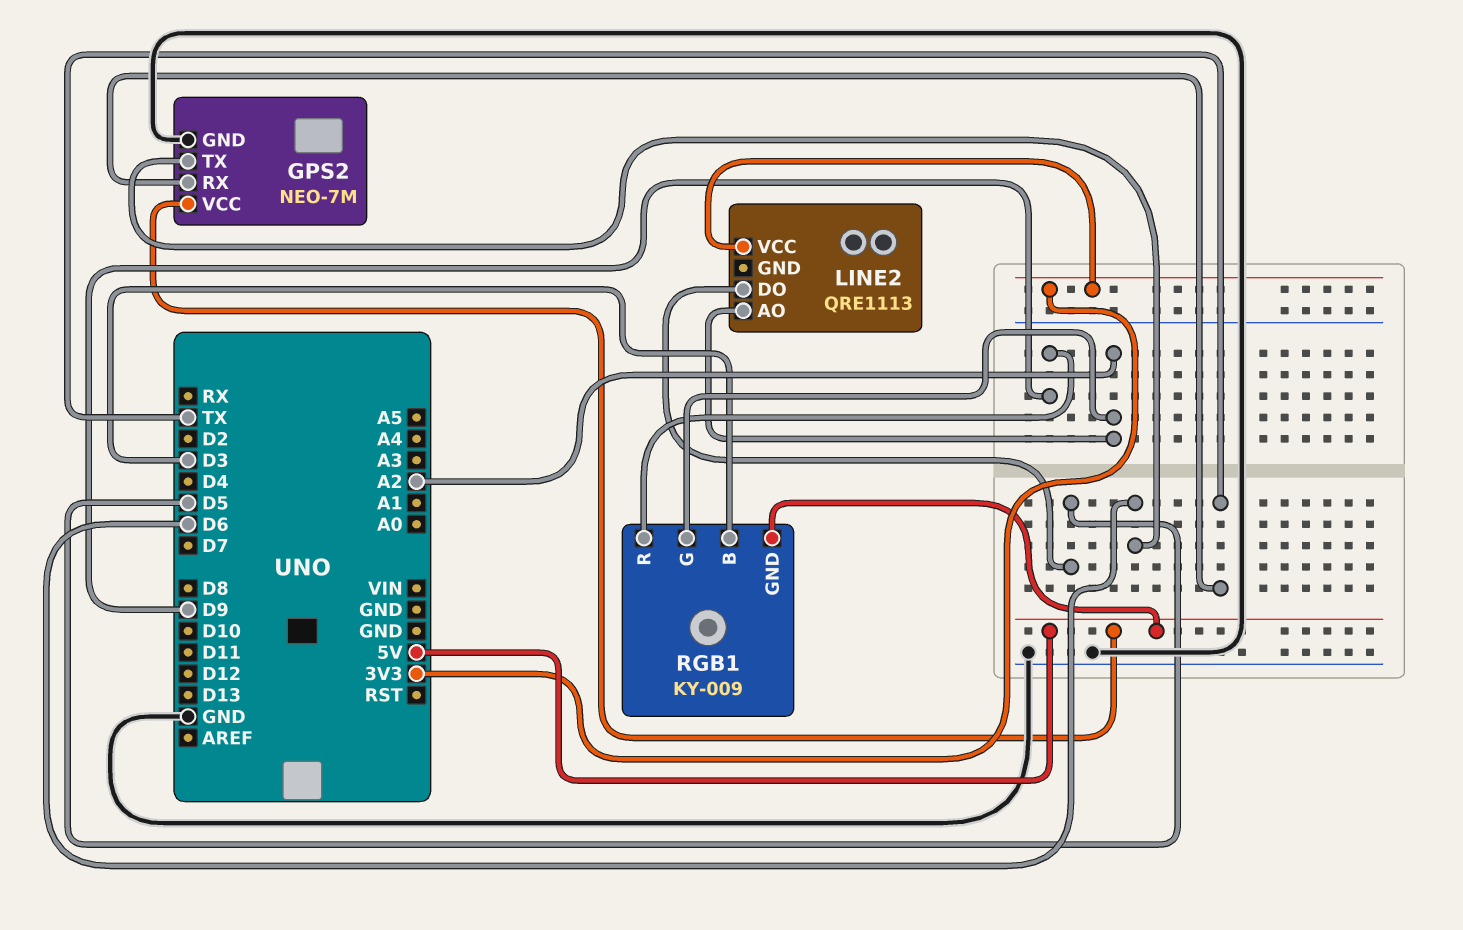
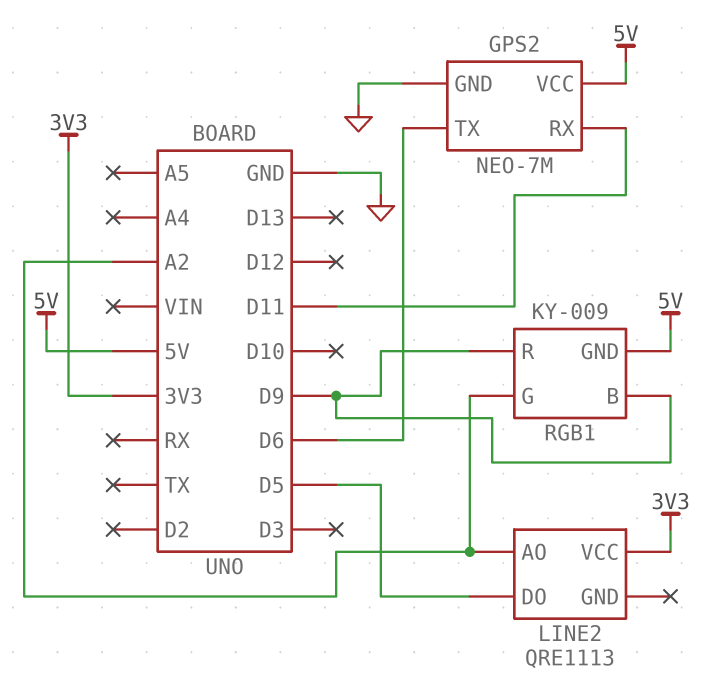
GPS2 pin RX: TX -> D11
RGB1 pin B: D3 -> D9

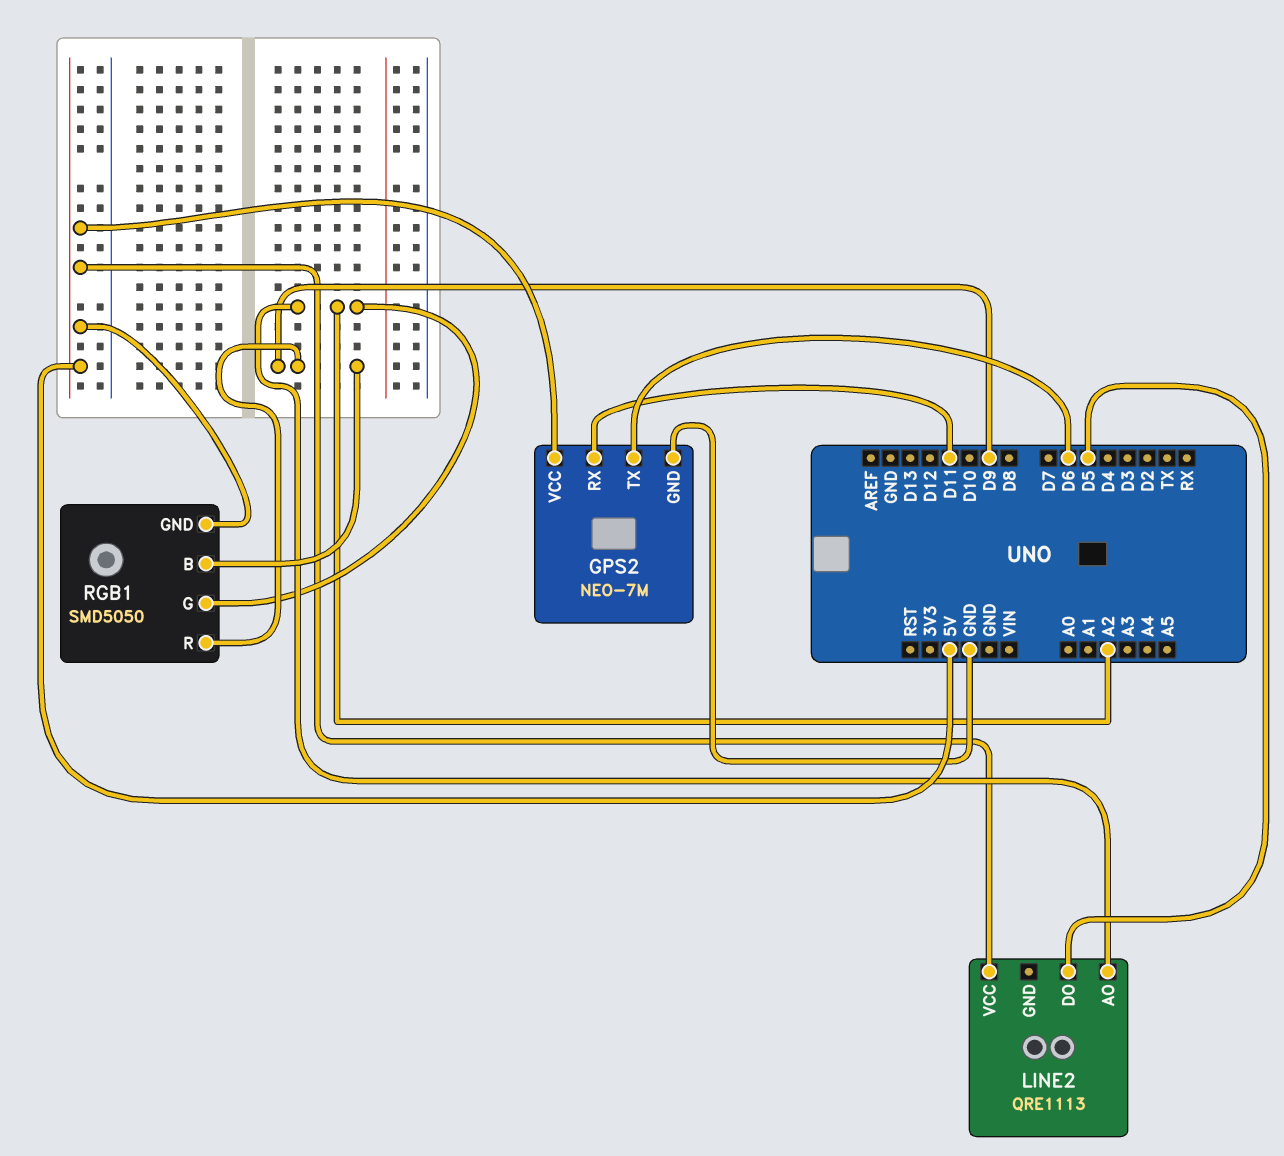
LINE2 pin VCC: 3V3 -> 5V
RGB1: KY-009 -> SMD5050

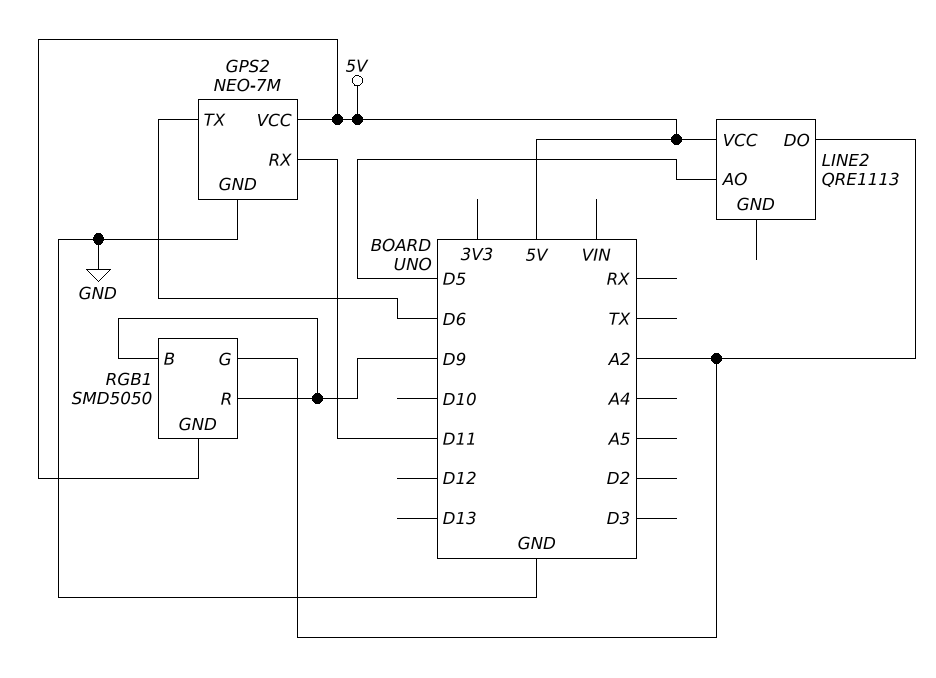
LINE2 pin AO: A2 -> D5
LINE2 pin DO: D5 -> A2

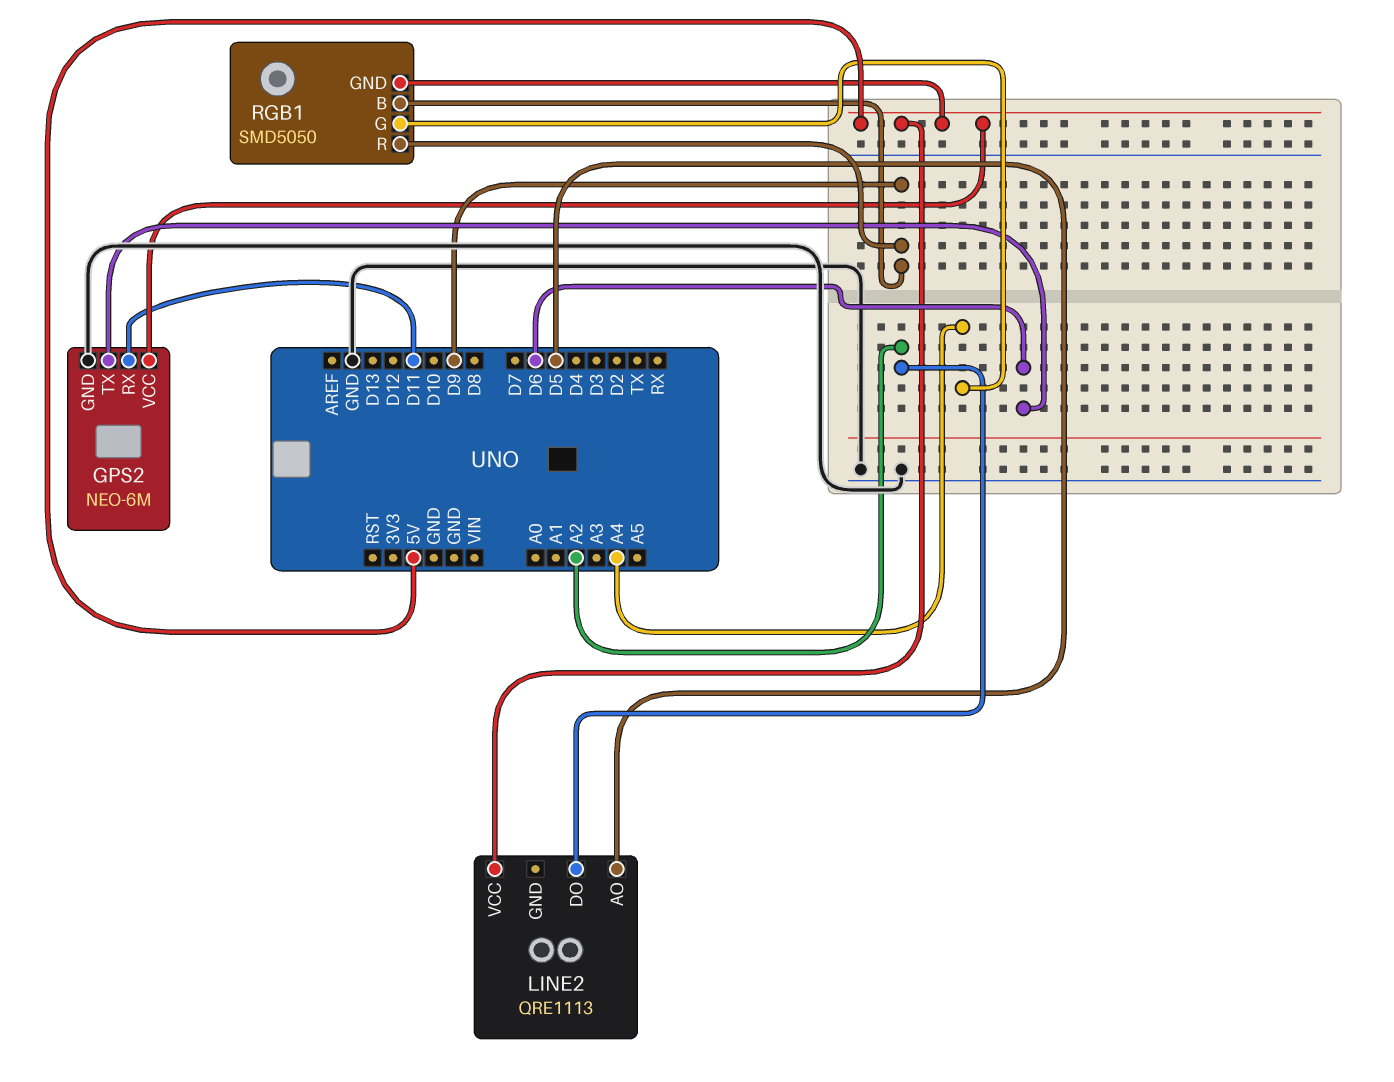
GPS2: NEO-7M -> NEO-6M
RGB1 pin G: A2 -> A4

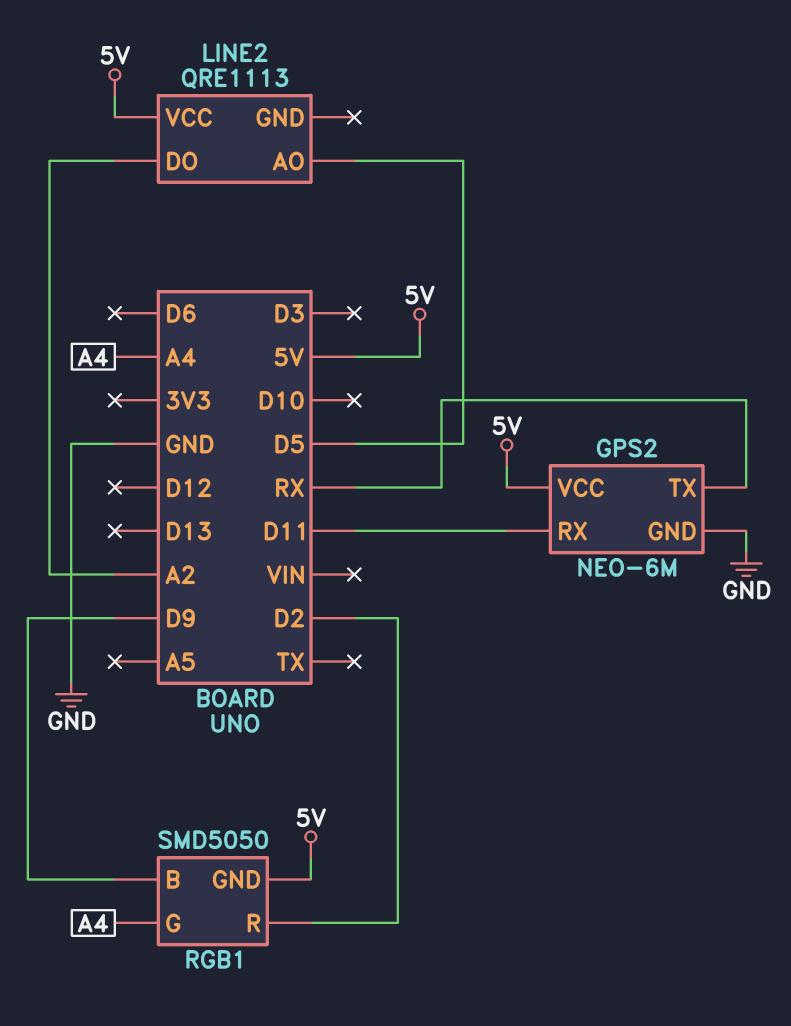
GPS2 pin TX: D6 -> RX
RGB1 pin R: D9 -> D2

